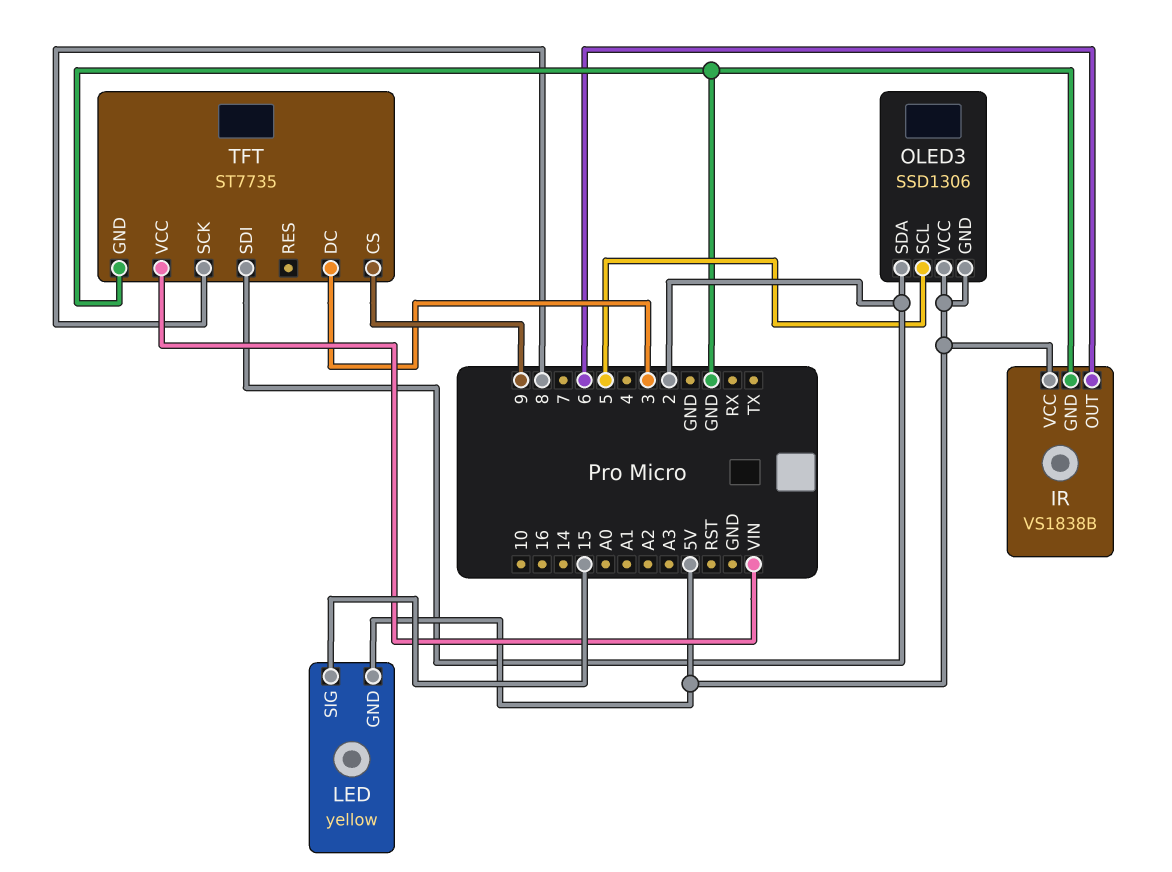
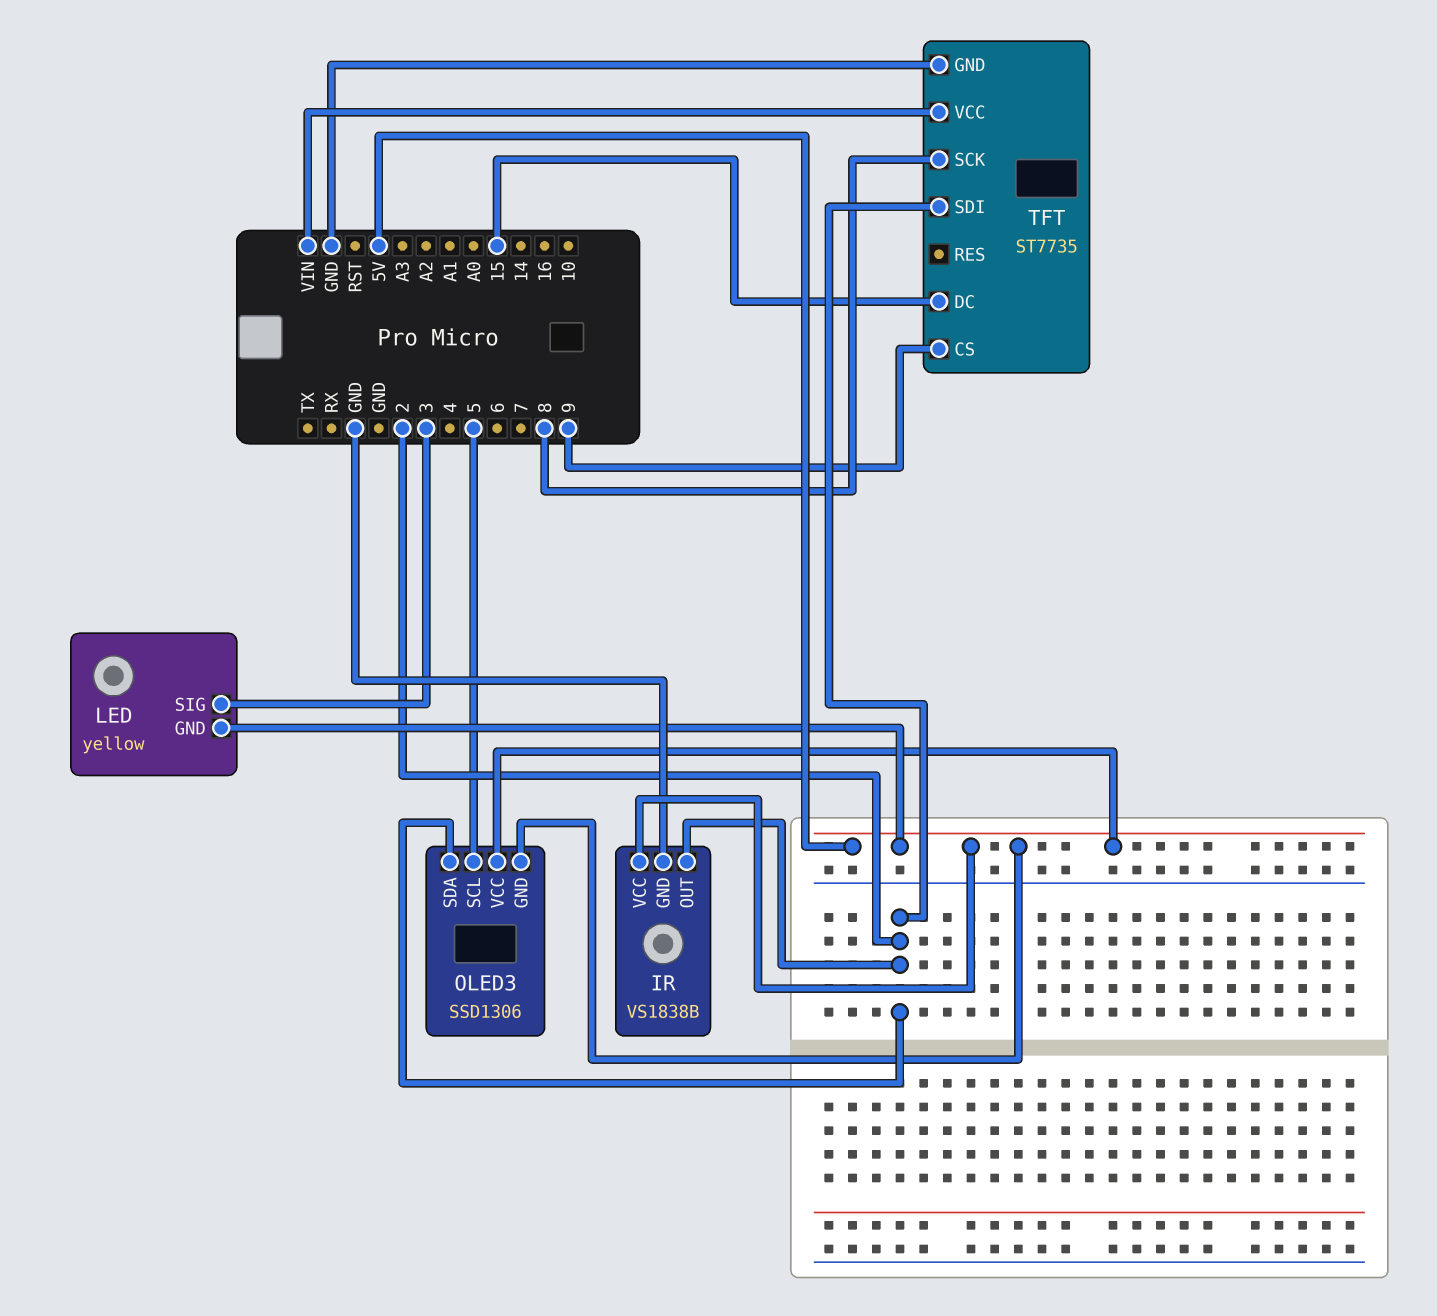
IR pin OUT: 6 -> 2
LED pin SIG: 15 -> 3
TFT pin DC: 3 -> 15

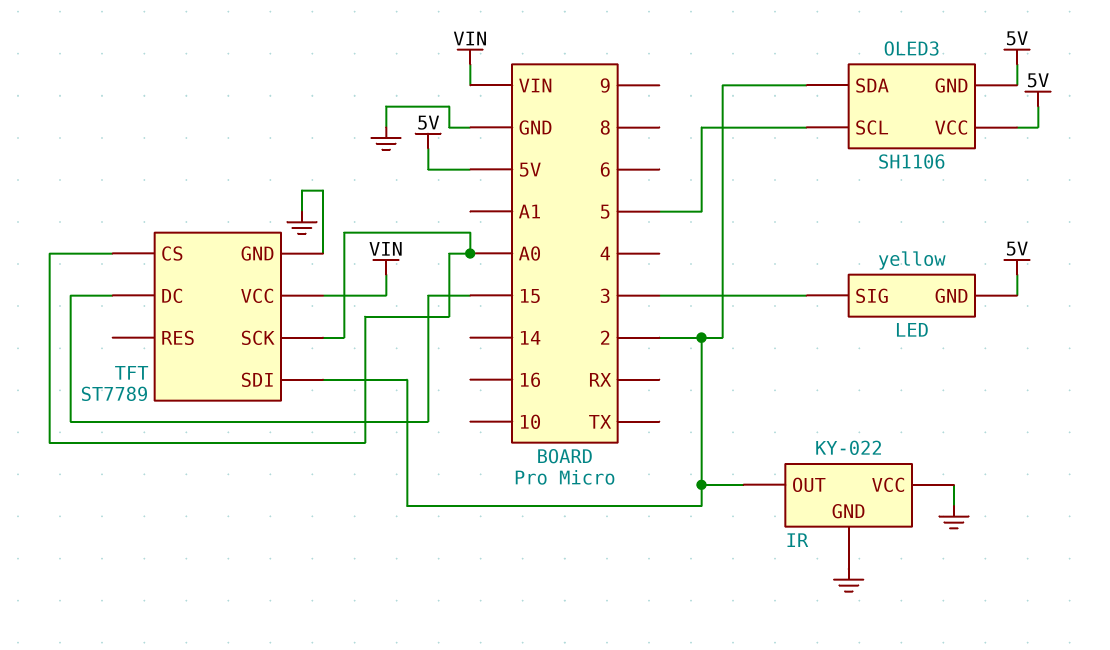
IR: VS1838B -> KY-022
IR pin VCC: 5V -> GND
OLED3: SSD1306 -> SH1106
TFT: ST7735 -> ST7789
TFT pin CS: 9 -> A0
TFT pin SCK: 8 -> A0

